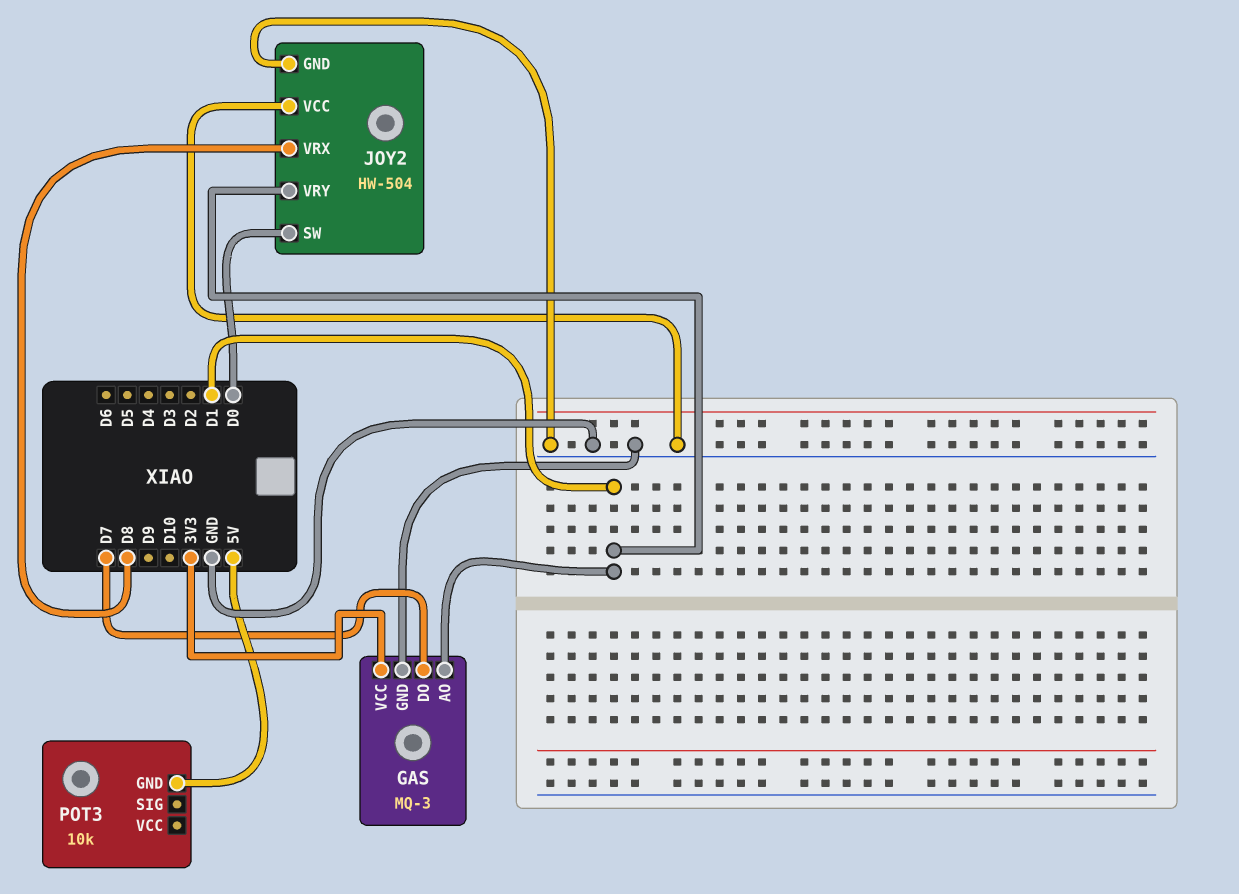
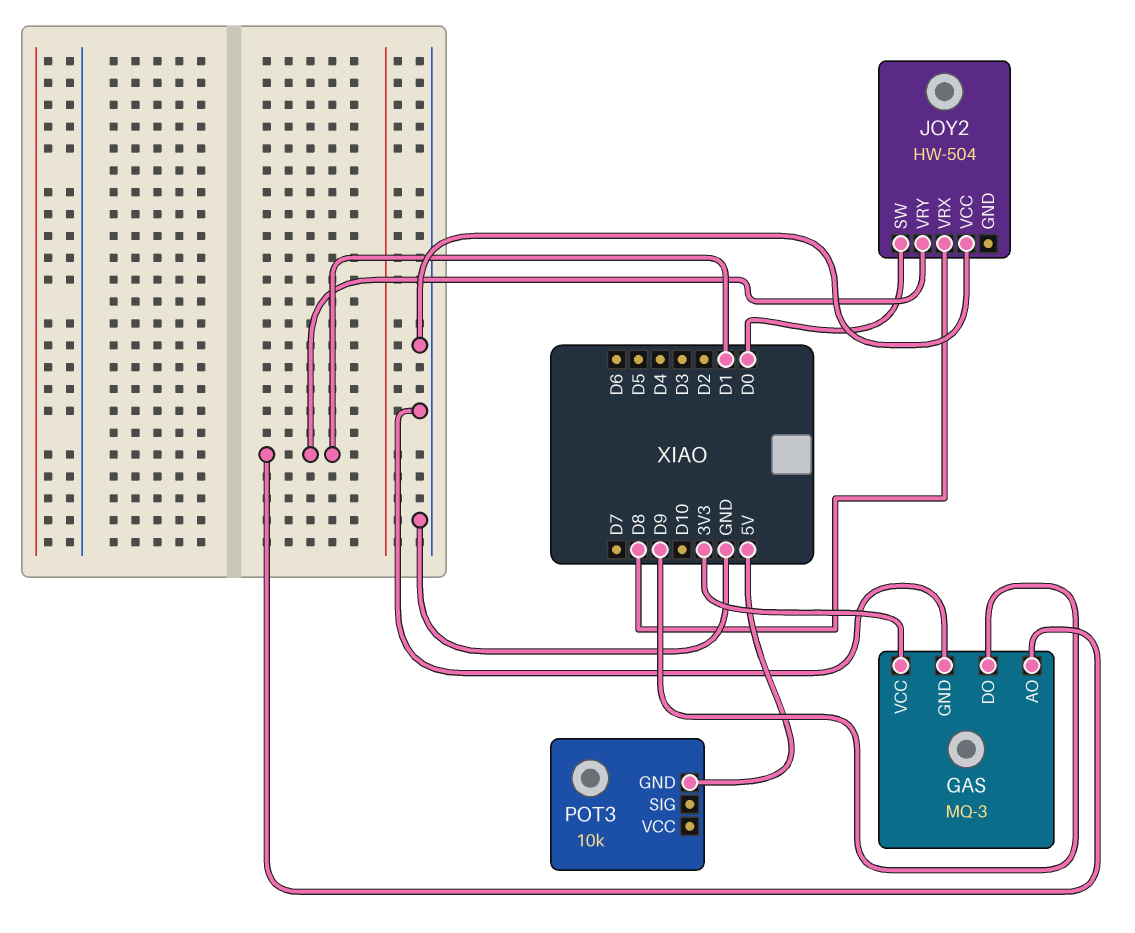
GAS pin DO: D7 -> D9
JOY2 pin GND: GND -> none

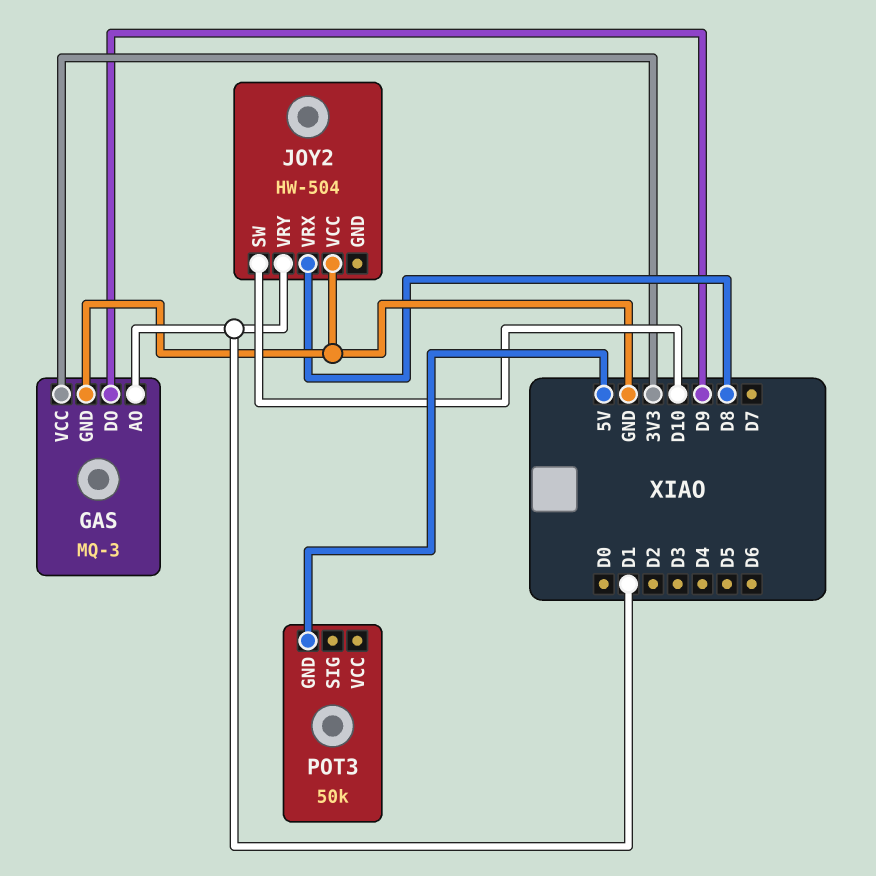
JOY2 pin SW: D0 -> D10
POT3: 10k -> 50k

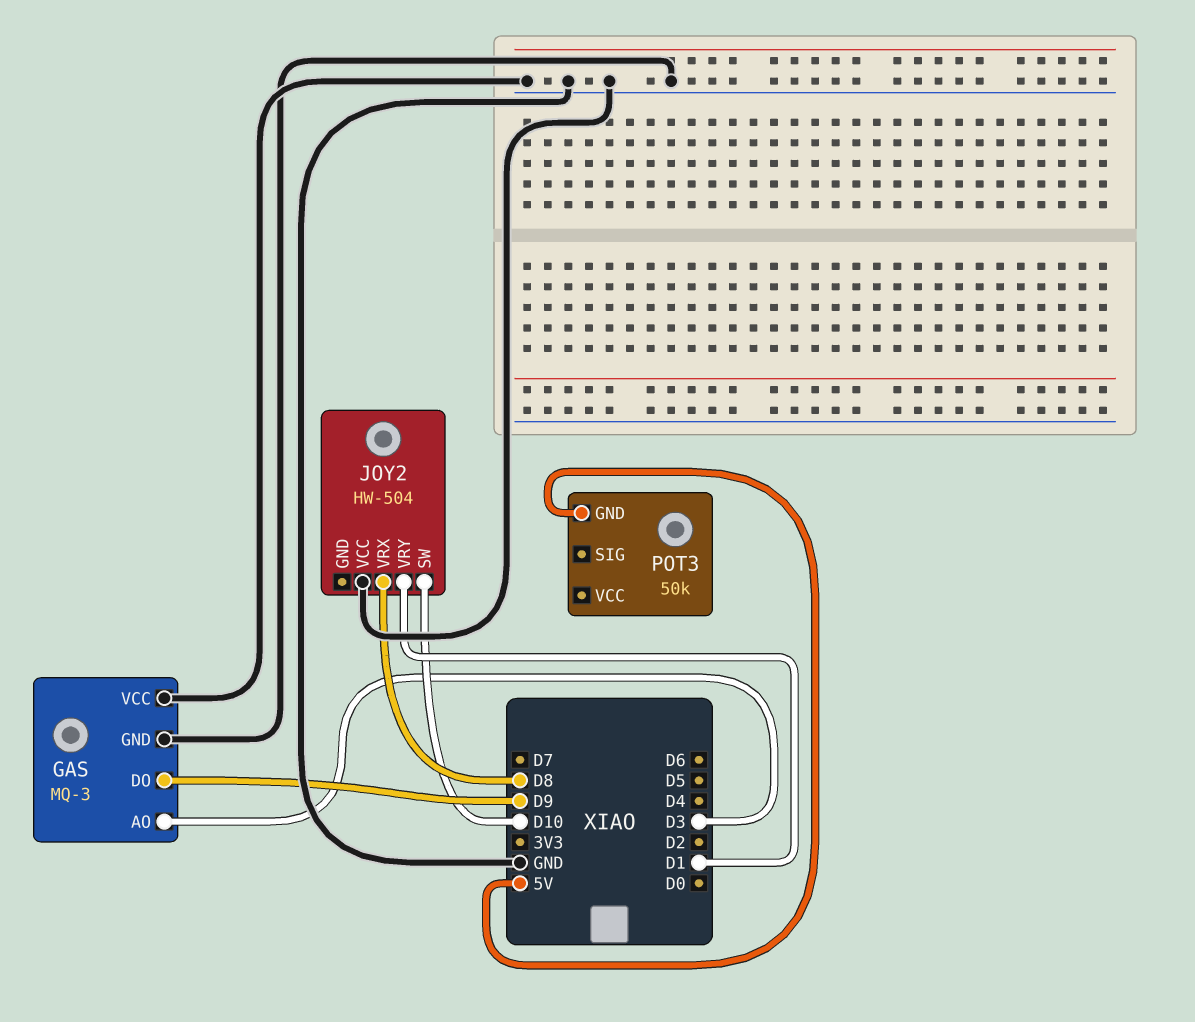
GAS pin AO: D1 -> D3
GAS pin VCC: 3V3 -> GND

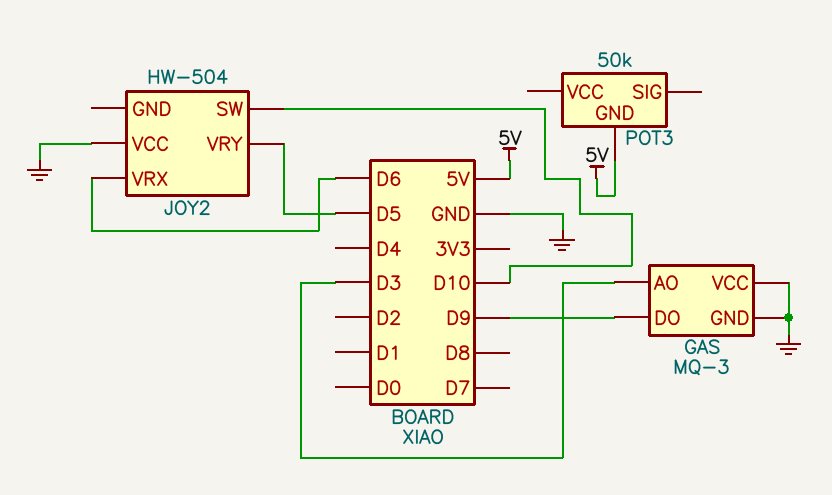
JOY2 pin VRX: D8 -> D6
JOY2 pin VRY: D1 -> D5

